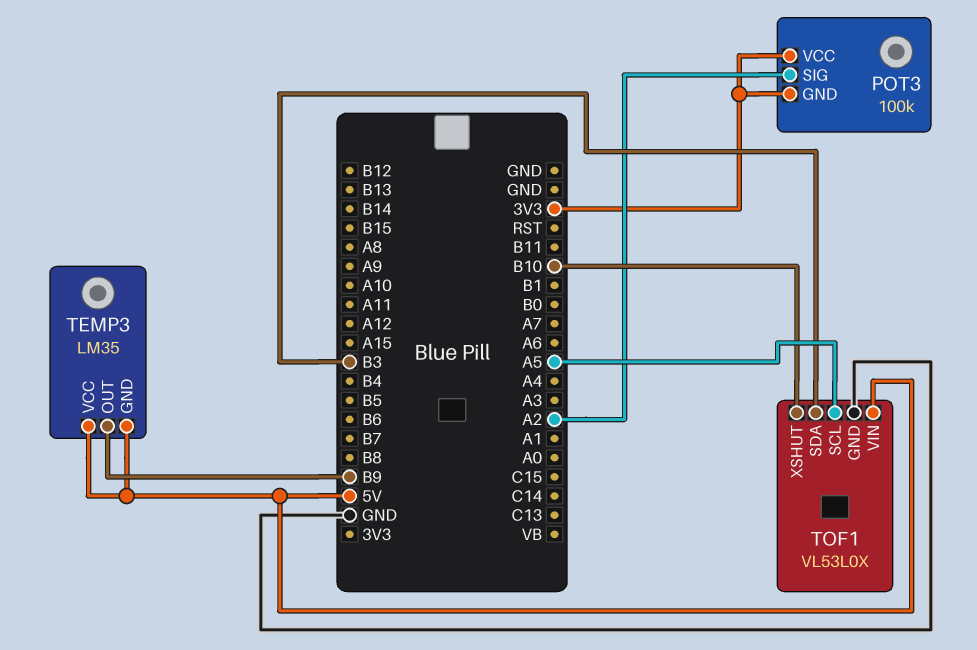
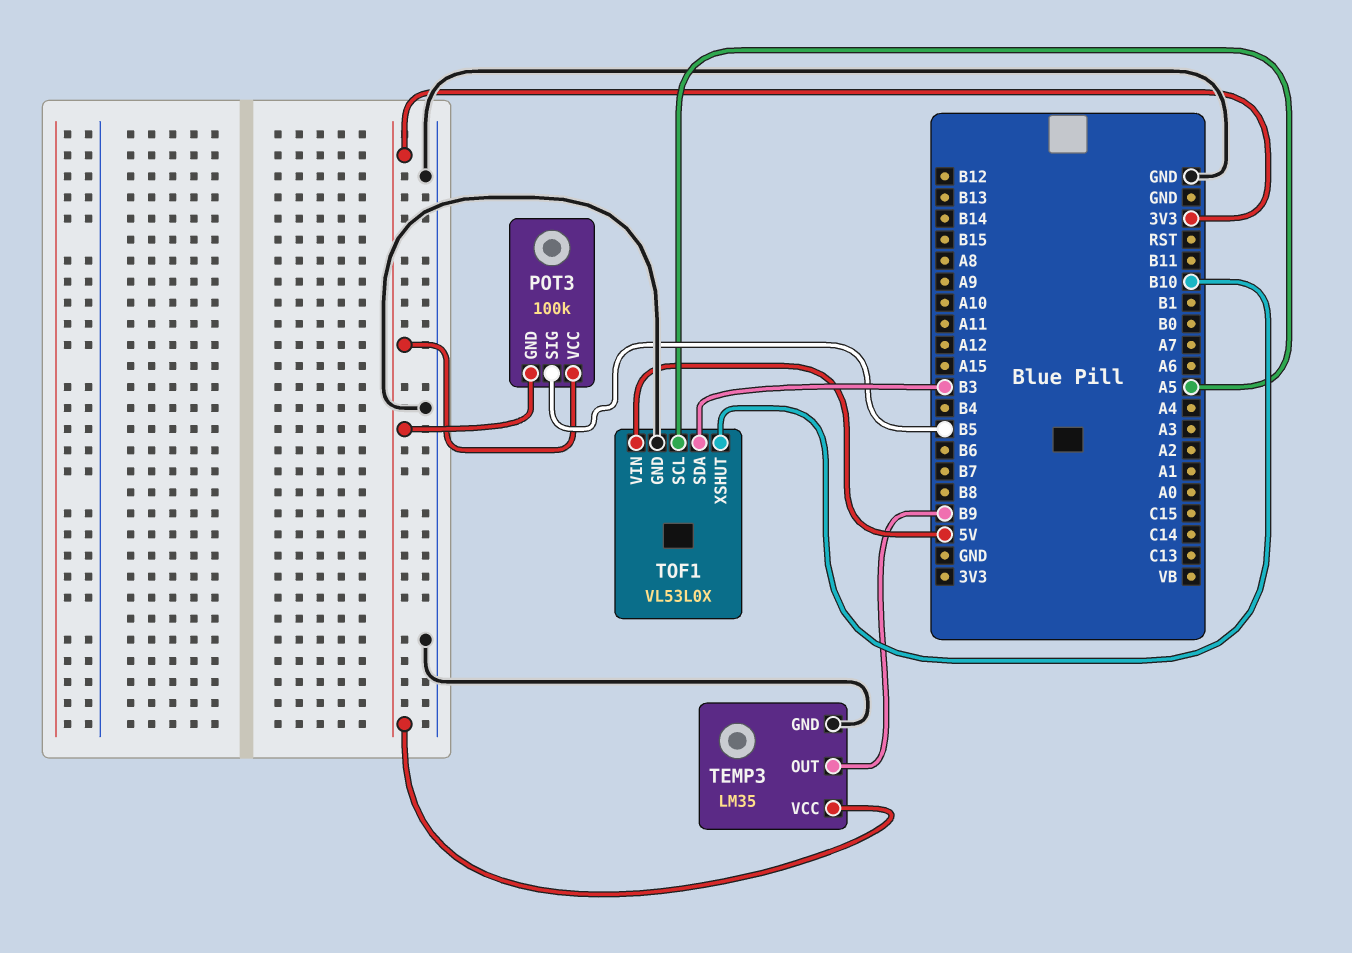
POT3 pin SIG: A2 -> B5
TEMP3 pin GND: 5V -> GND
TEMP3 pin VCC: 5V -> 3V3

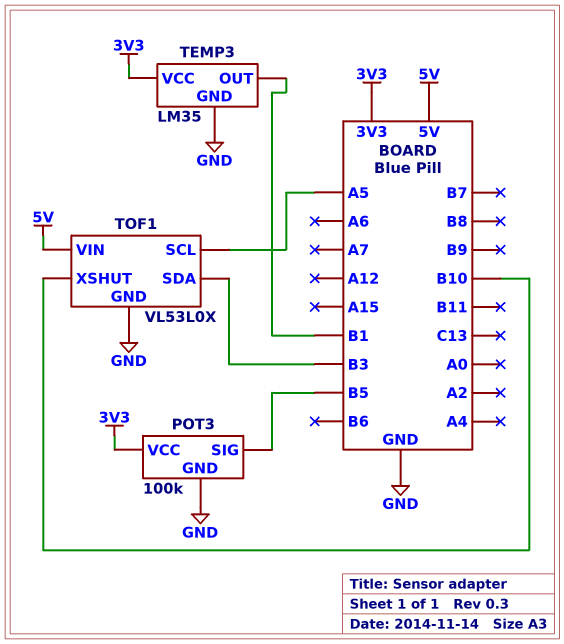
POT3 pin GND: 3V3 -> GND
TEMP3 pin OUT: B9 -> B1

